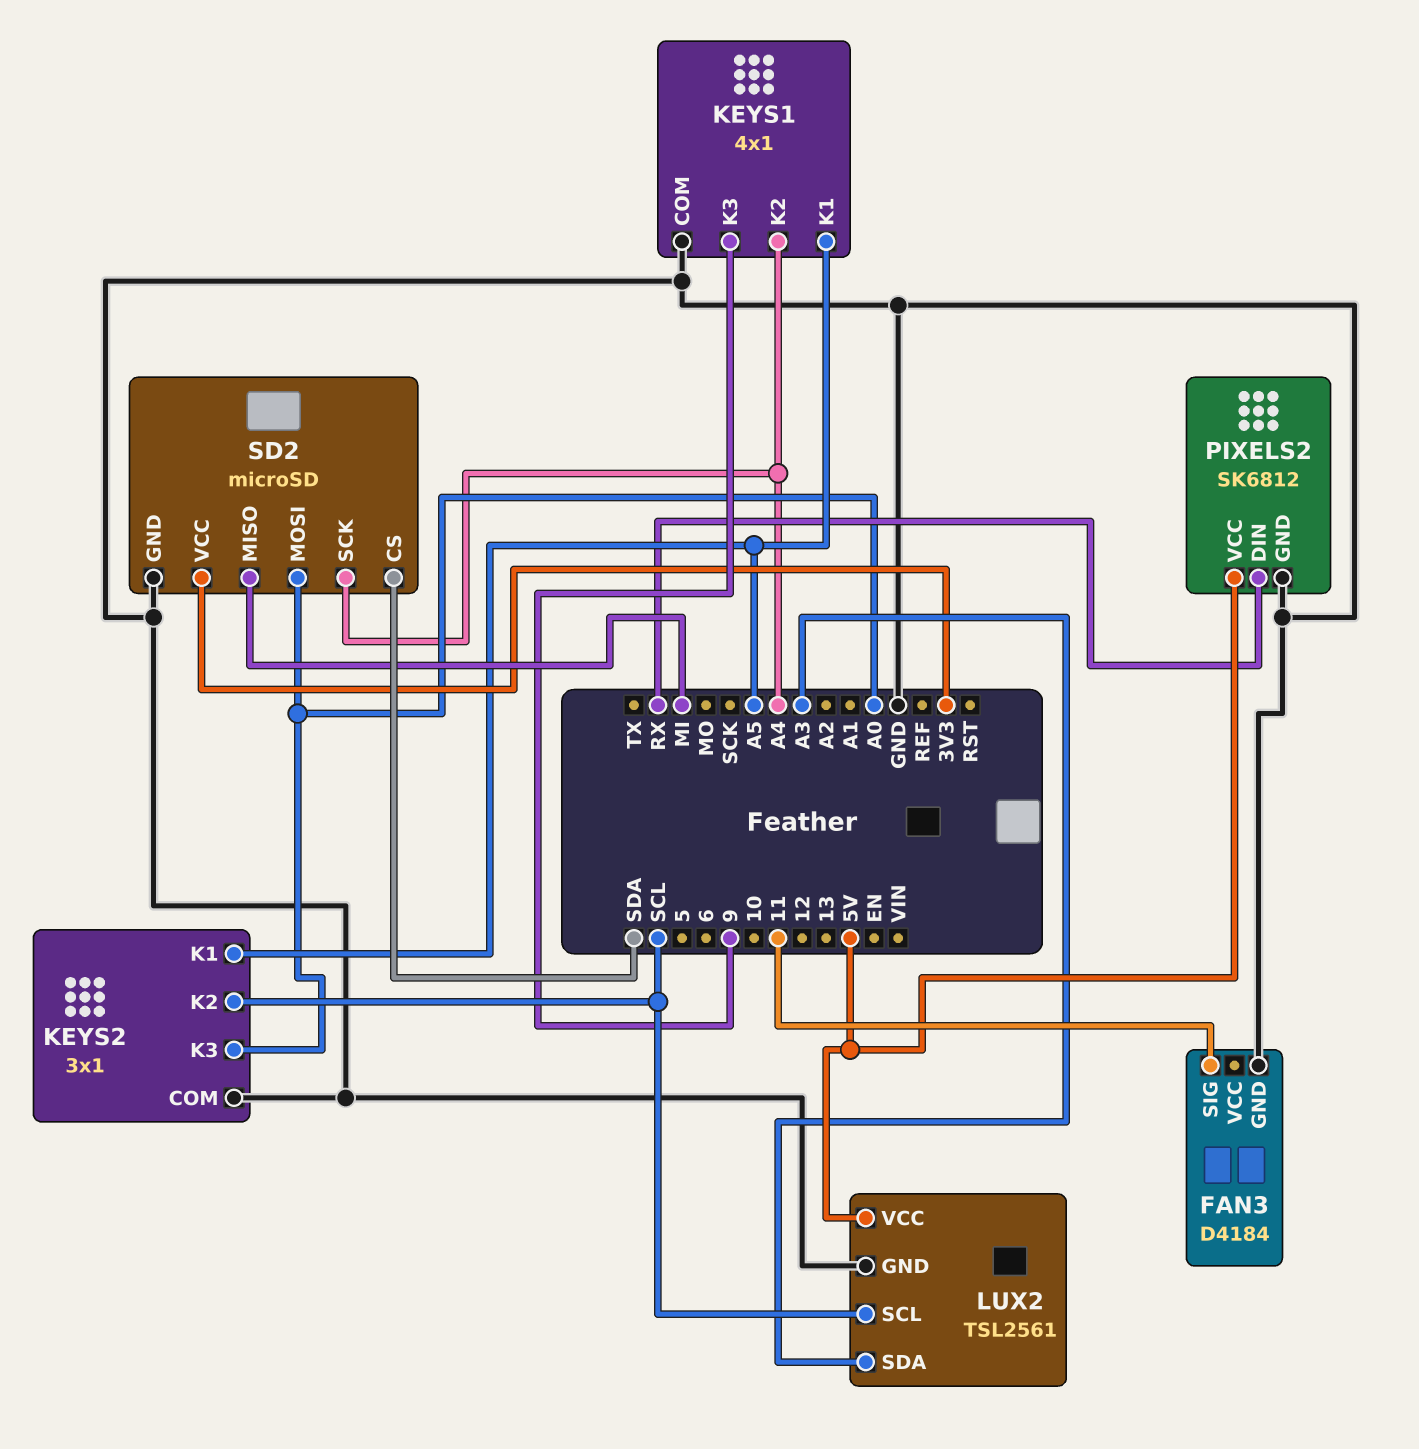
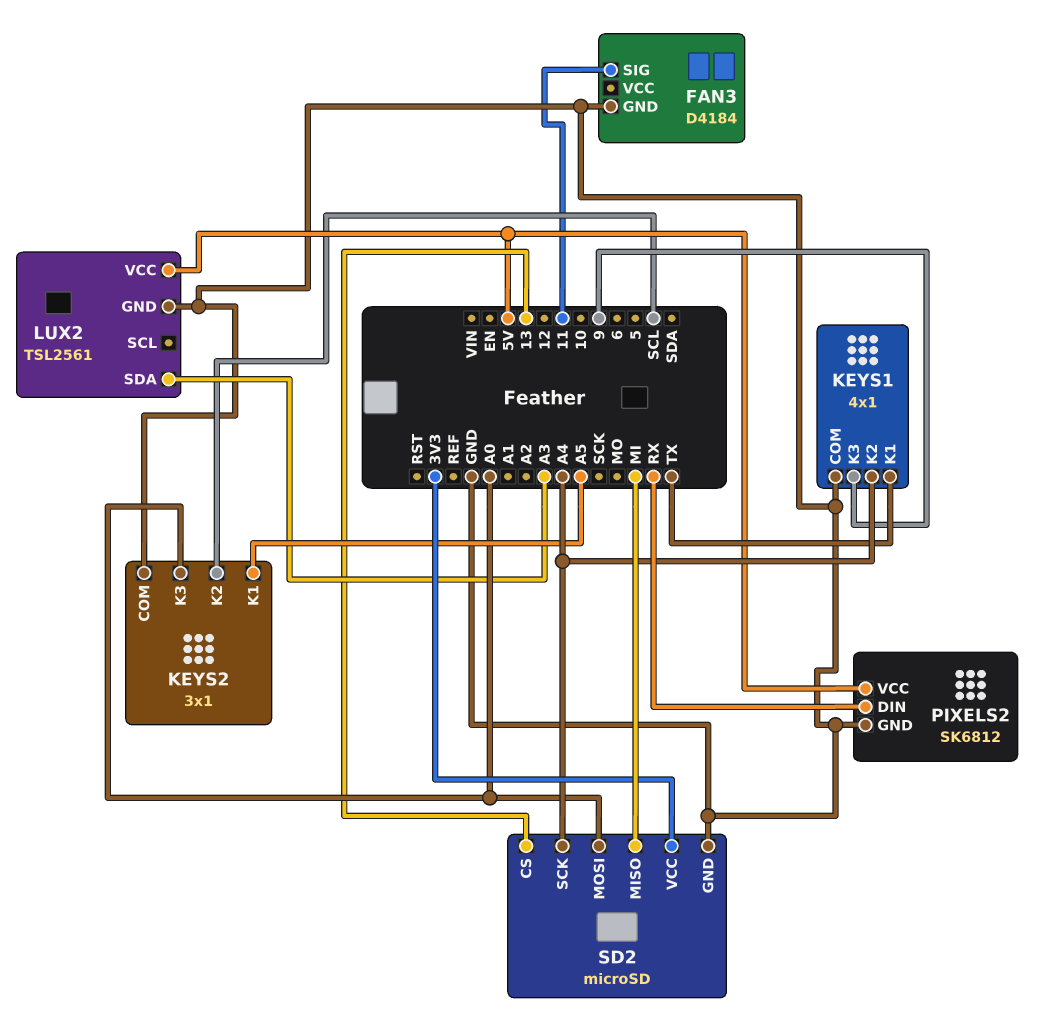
KEYS1 pin K1: A5 -> TX
LUX2 pin SCL: SCL -> none
SD2 pin CS: SDA -> 13

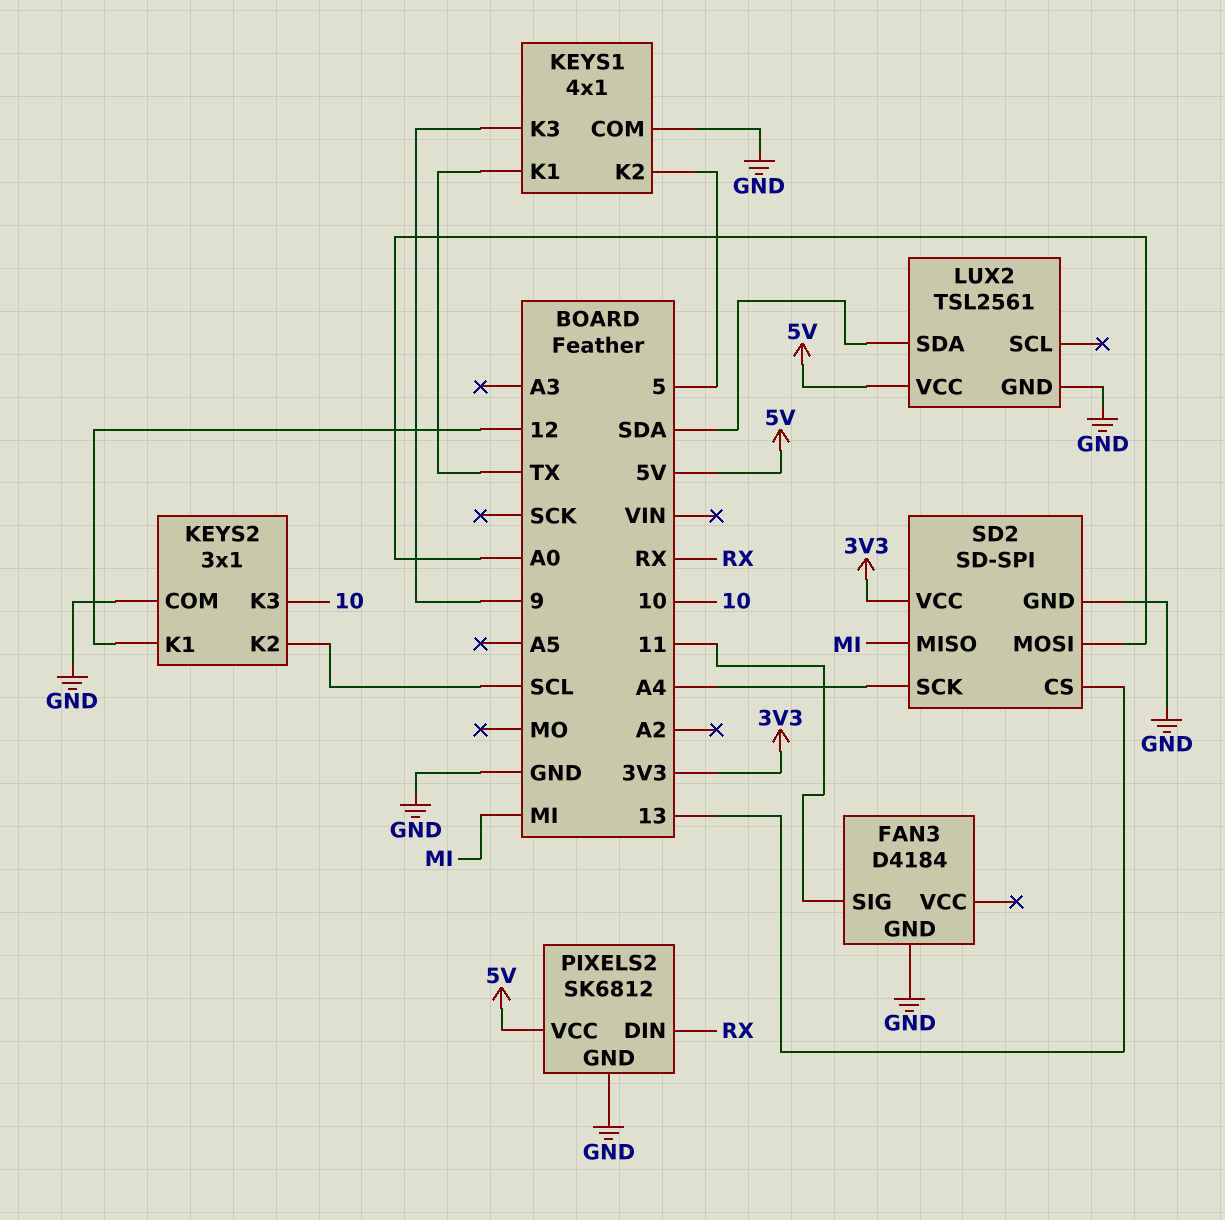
KEYS1 pin K2: A4 -> 5
KEYS2 pin K1: A5 -> 12
KEYS2 pin K3: A0 -> 10
LUX2 pin SDA: A3 -> SDA
SD2: microSD -> SD-SPI

